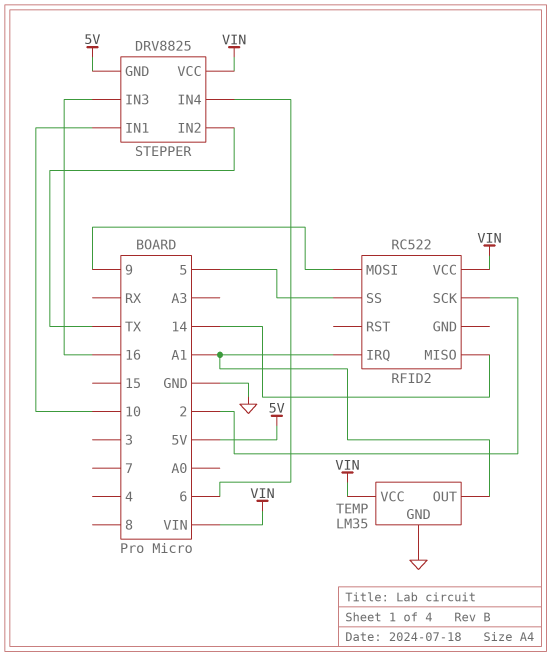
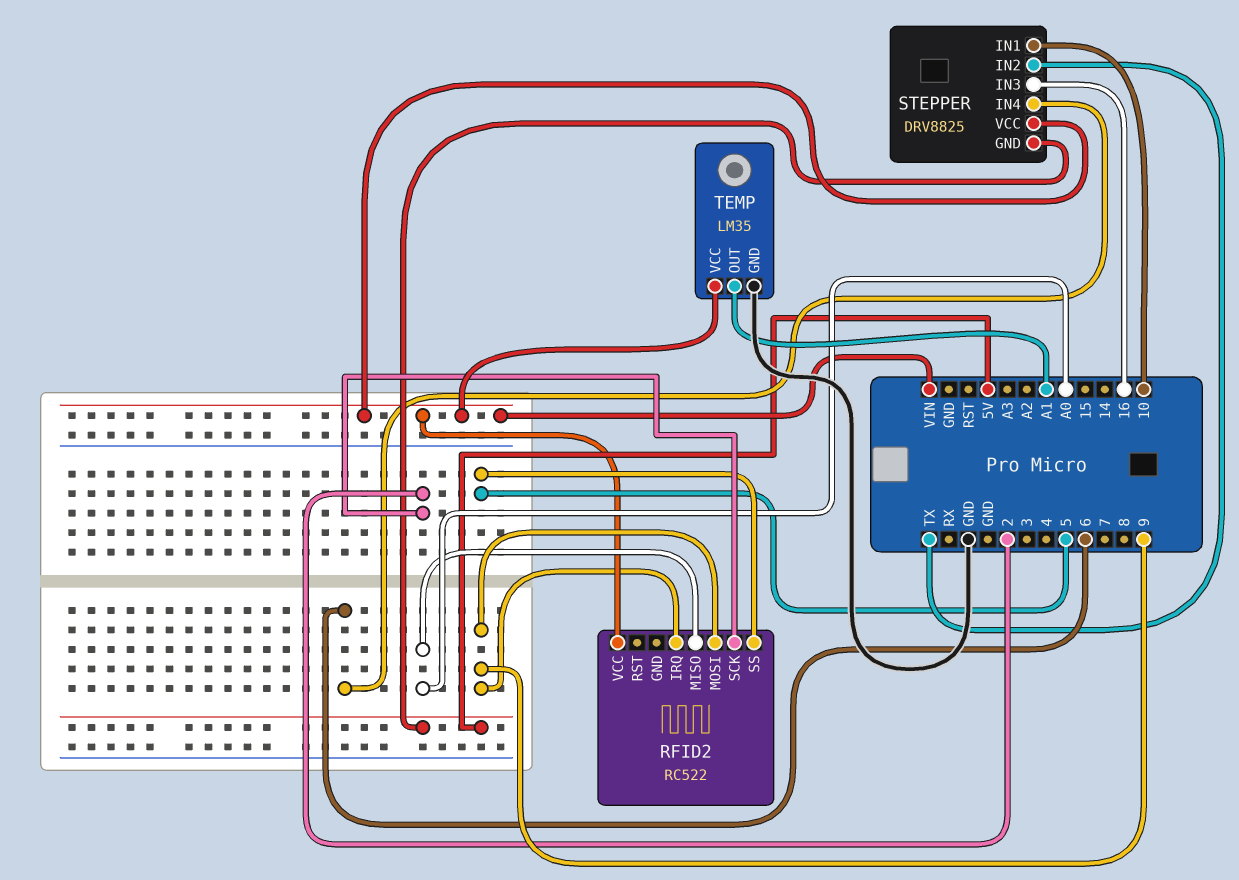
RFID2 pin IRQ: A1 -> 9
RFID2 pin MISO: 14 -> A0

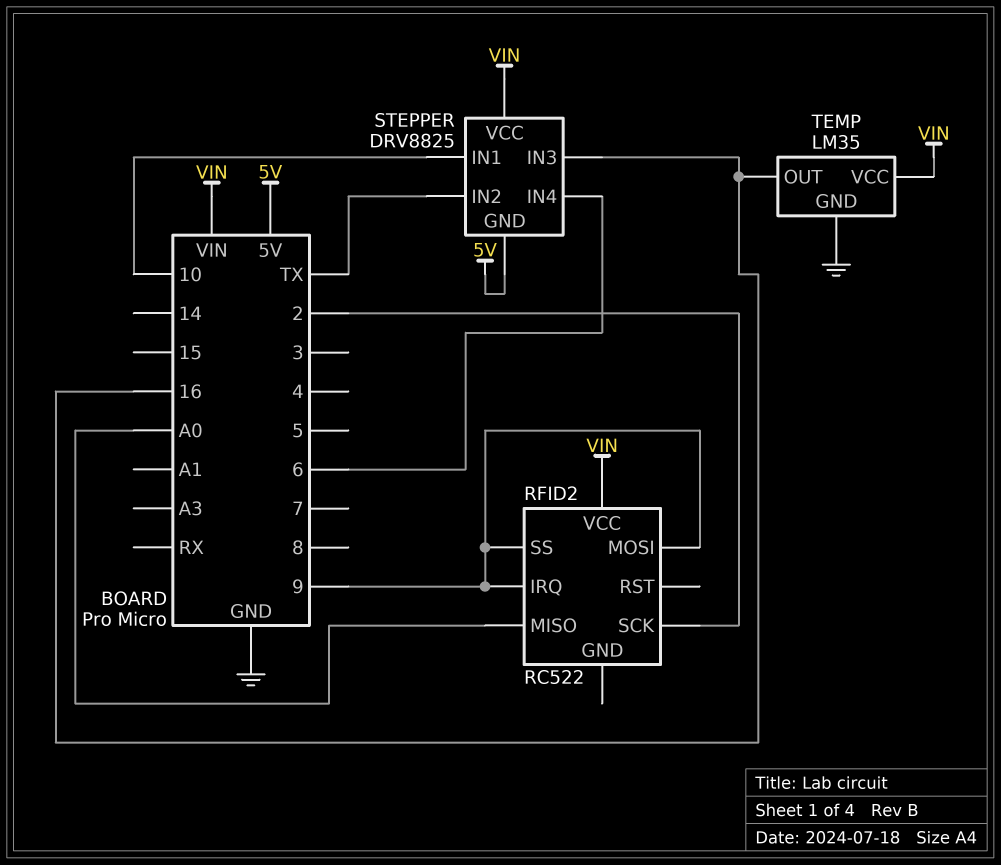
RFID2 pin SS: 5 -> 9
TEMP pin OUT: A1 -> 16

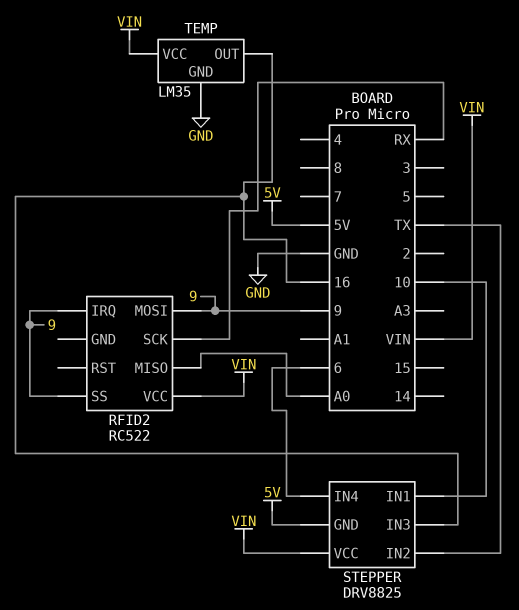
RFID2 pin SCK: 2 -> RX

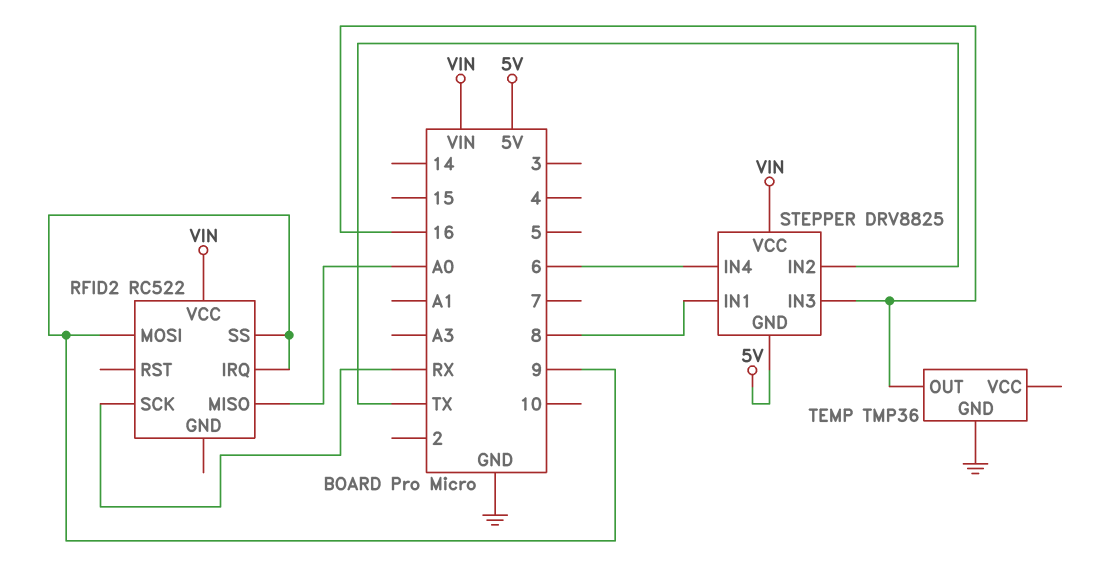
STEPPER pin IN1: 10 -> 8
TEMP: LM35 -> TMP36
TEMP pin VCC: VIN -> none

